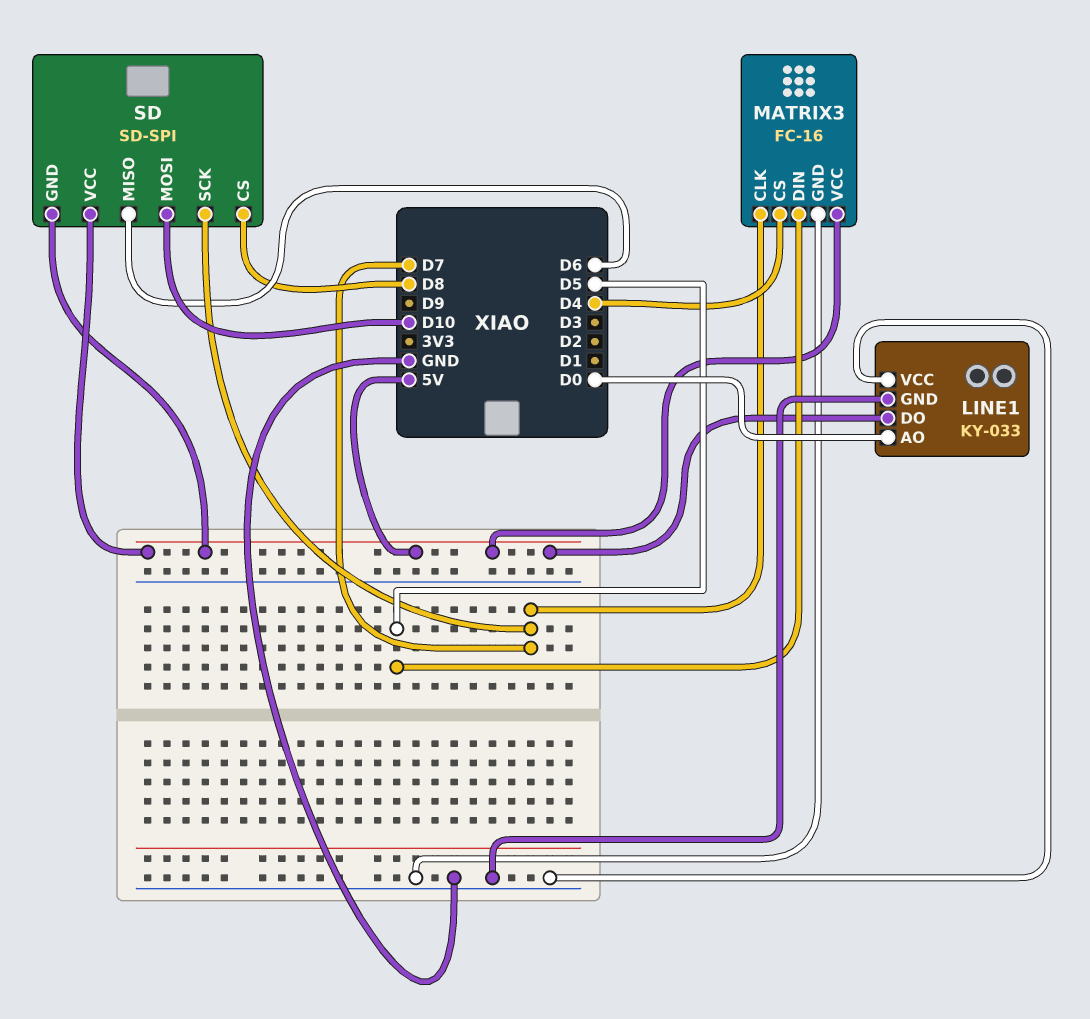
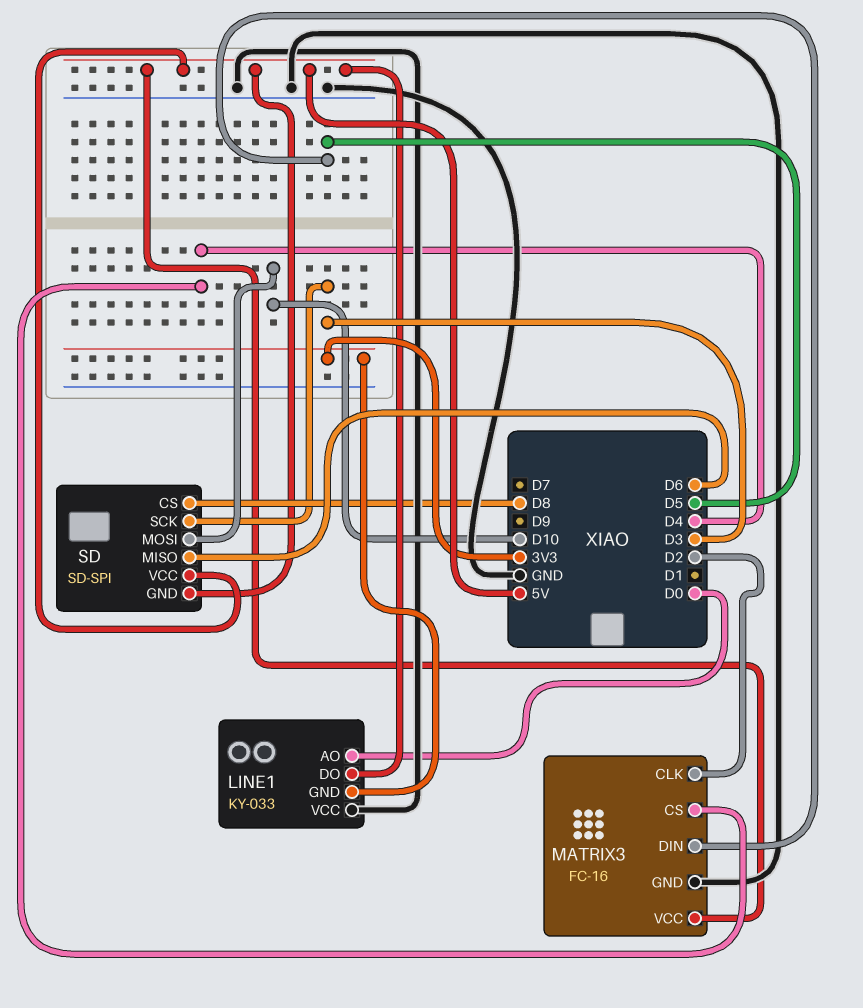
LINE1 pin GND: GND -> 3V3
MATRIX3 pin CLK: D7 -> D2
SD pin SCK: D7 -> D3

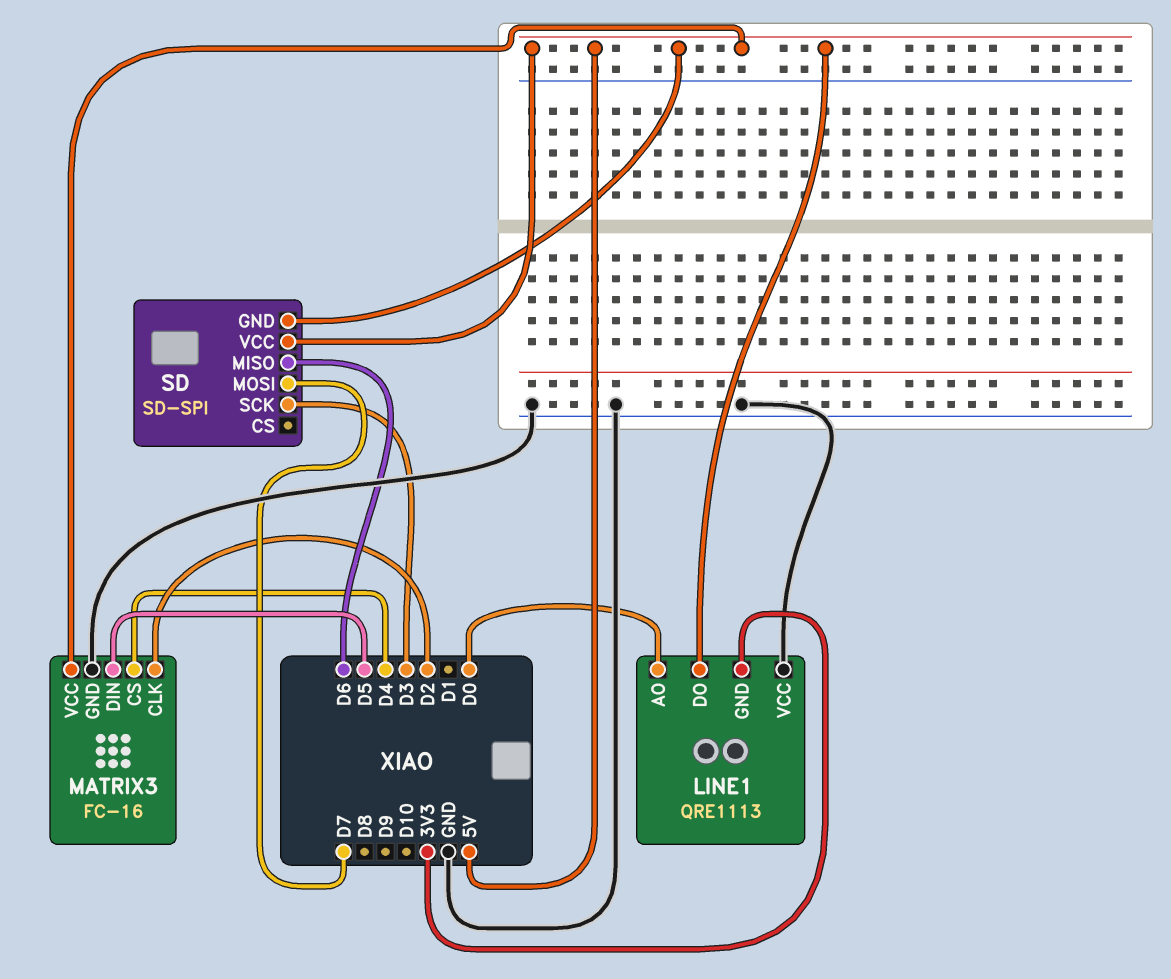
LINE1: KY-033 -> QRE1113
SD pin CS: D8 -> none
SD pin MOSI: D10 -> D7

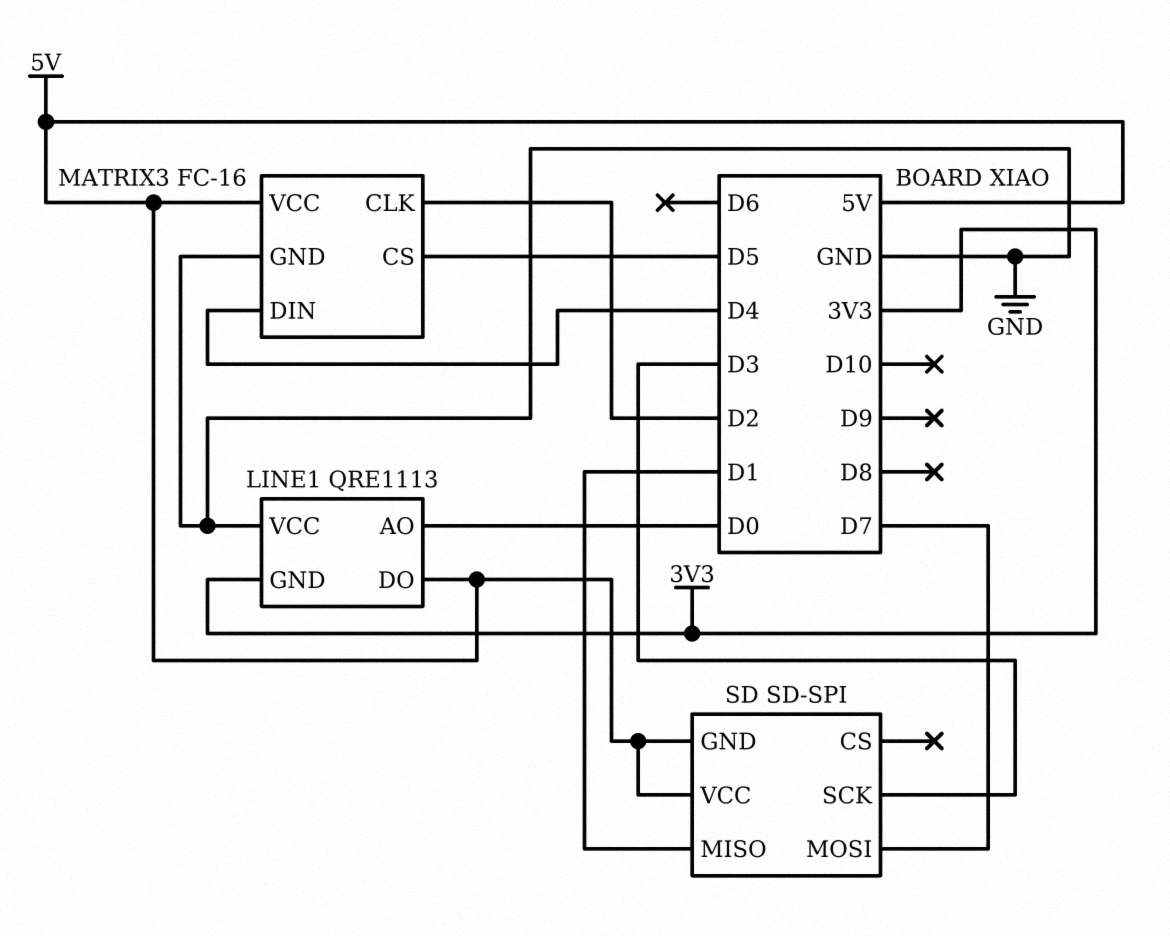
MATRIX3 pin CS: D4 -> D5
MATRIX3 pin DIN: D5 -> D4
SD pin MISO: D6 -> D1

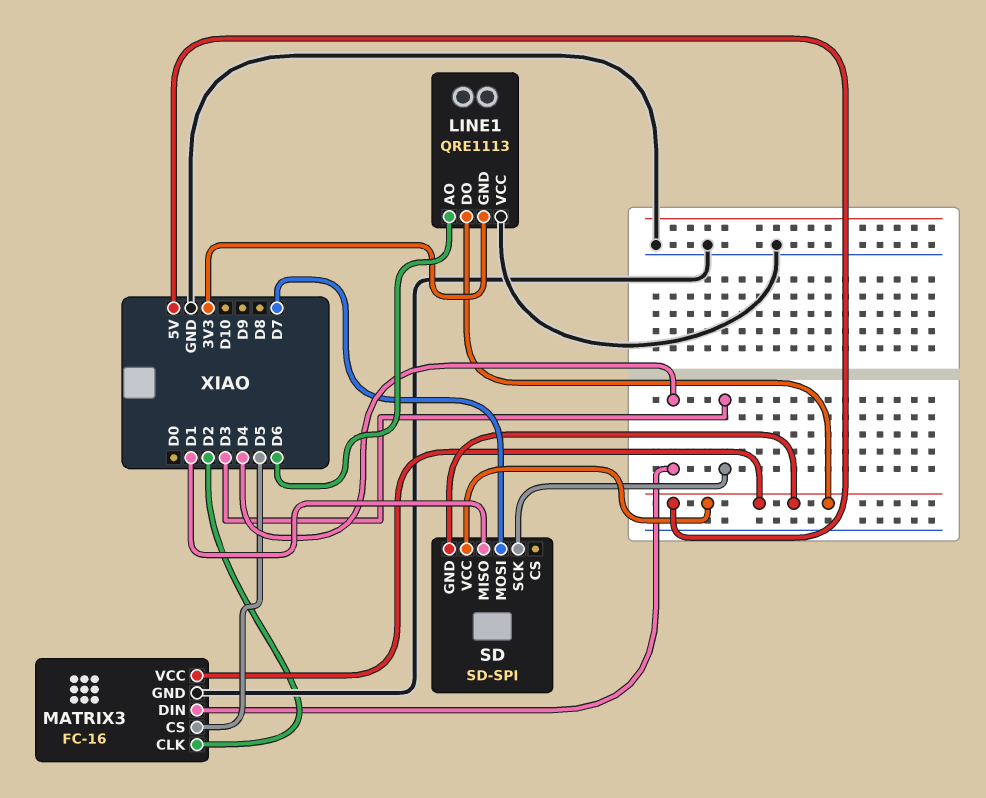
LINE1 pin AO: D0 -> D6

